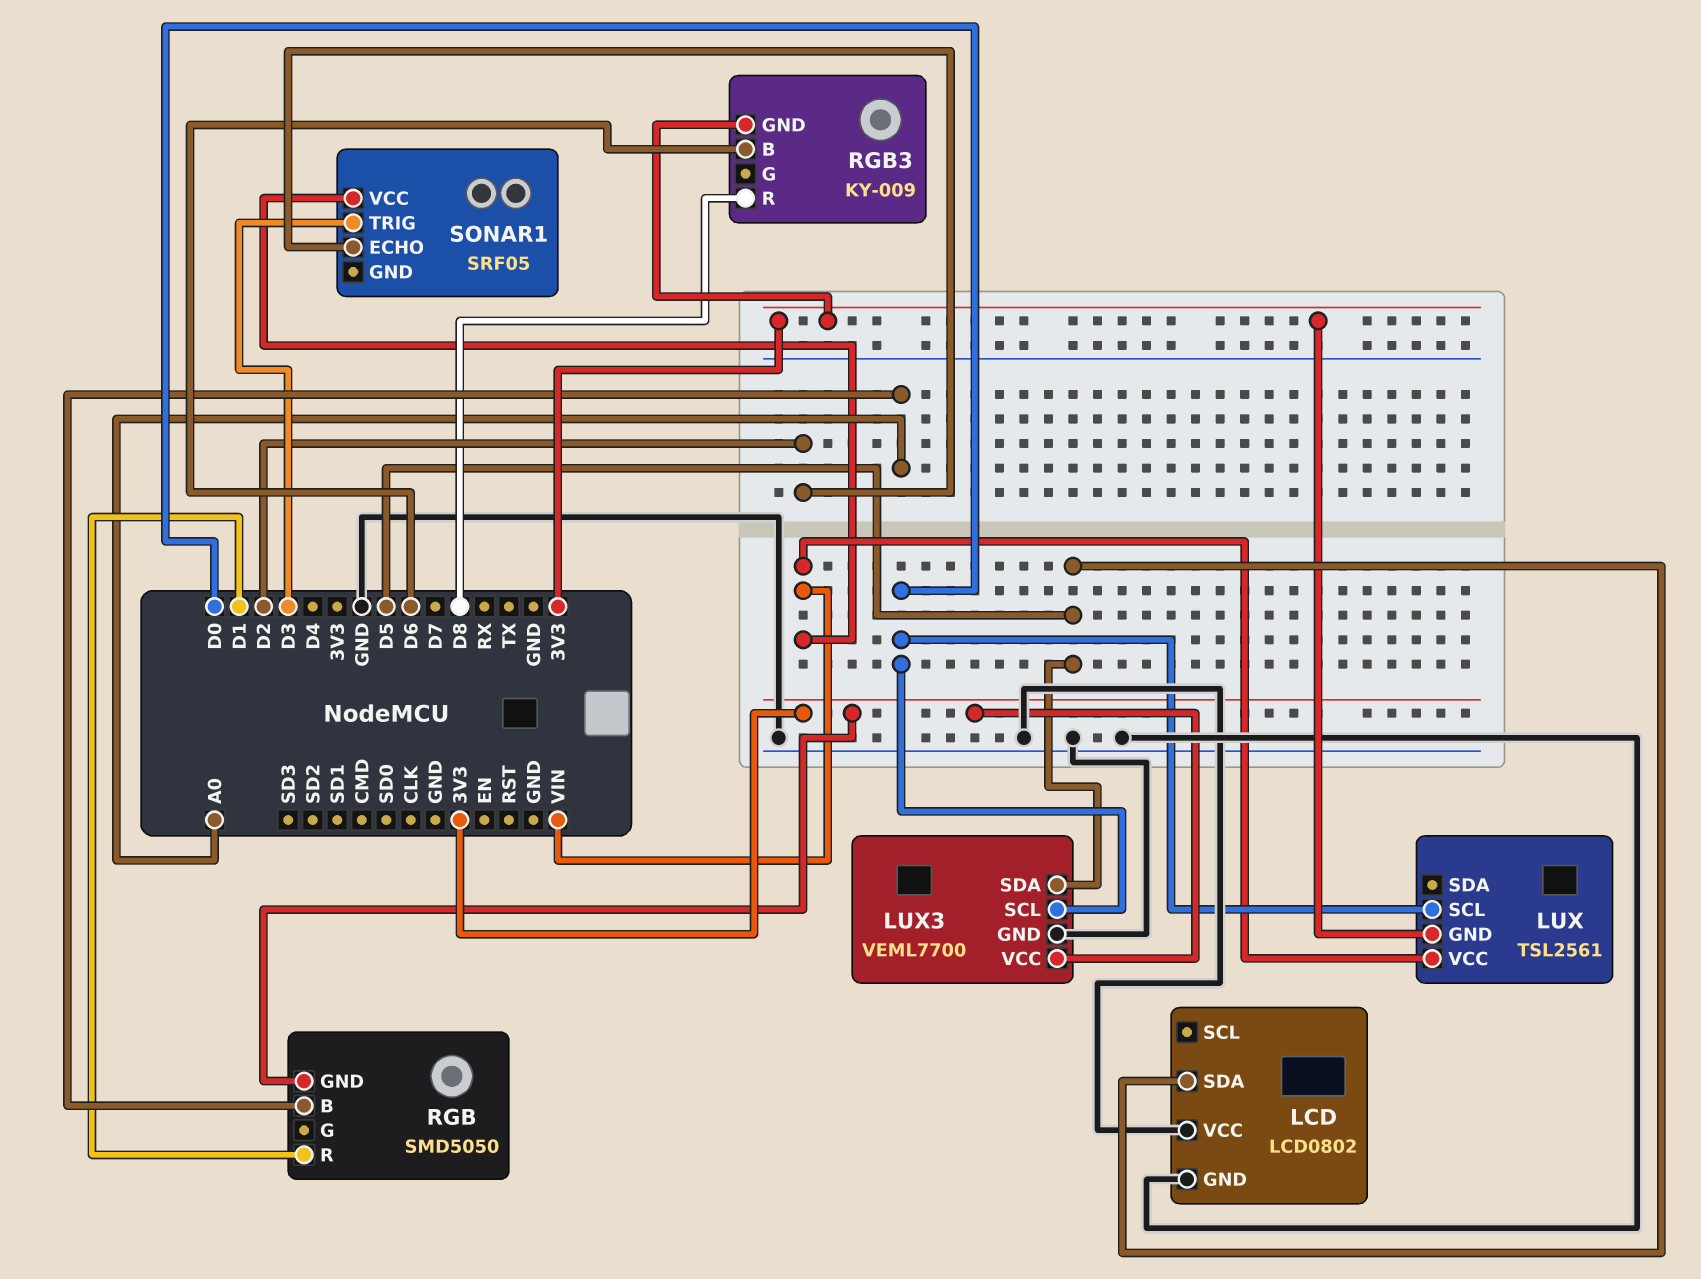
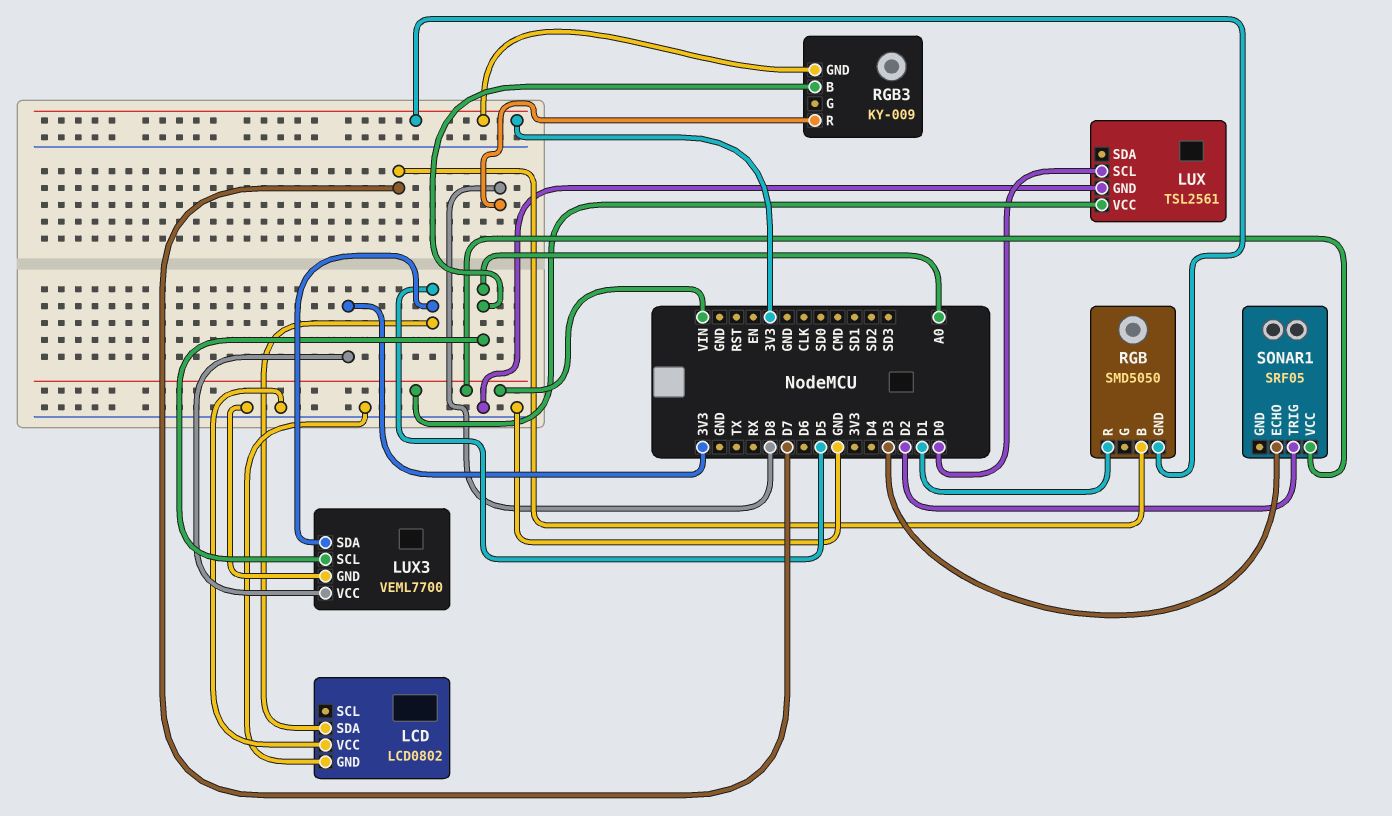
LUX pin GND: 3V3 -> GND
LUX3 pin SCL: D0 -> A0
RGB pin B: A0 -> D7
RGB3 pin B: D6 -> A0
SONAR1 pin ECHO: D2 -> D3
SONAR1 pin TRIG: D3 -> D2

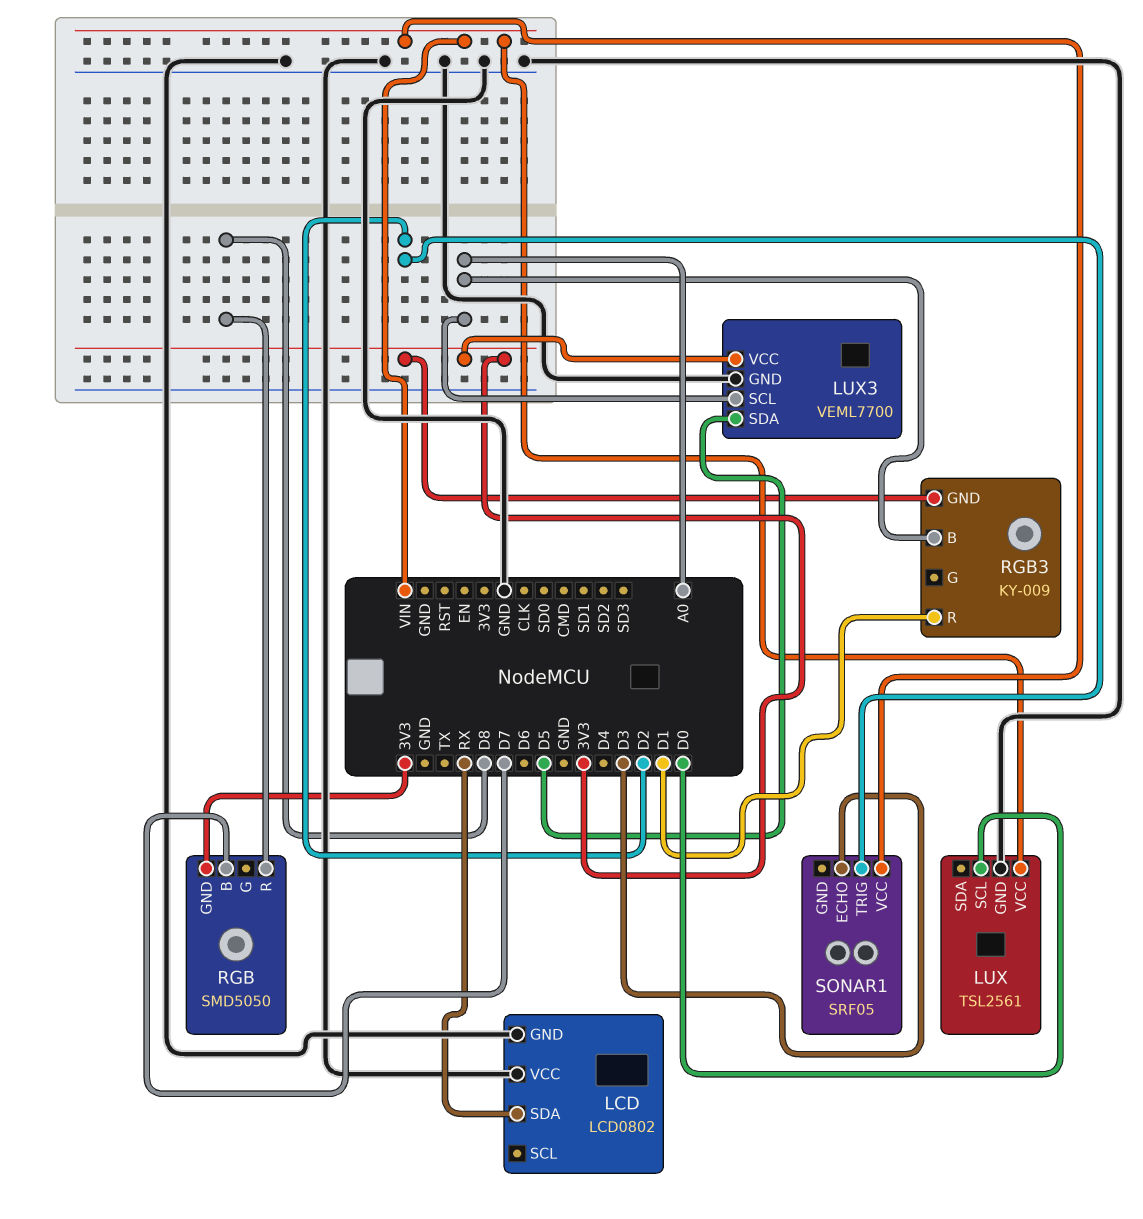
LCD pin SDA: D5 -> RX
RGB pin R: D1 -> D8
RGB3 pin R: D8 -> D1

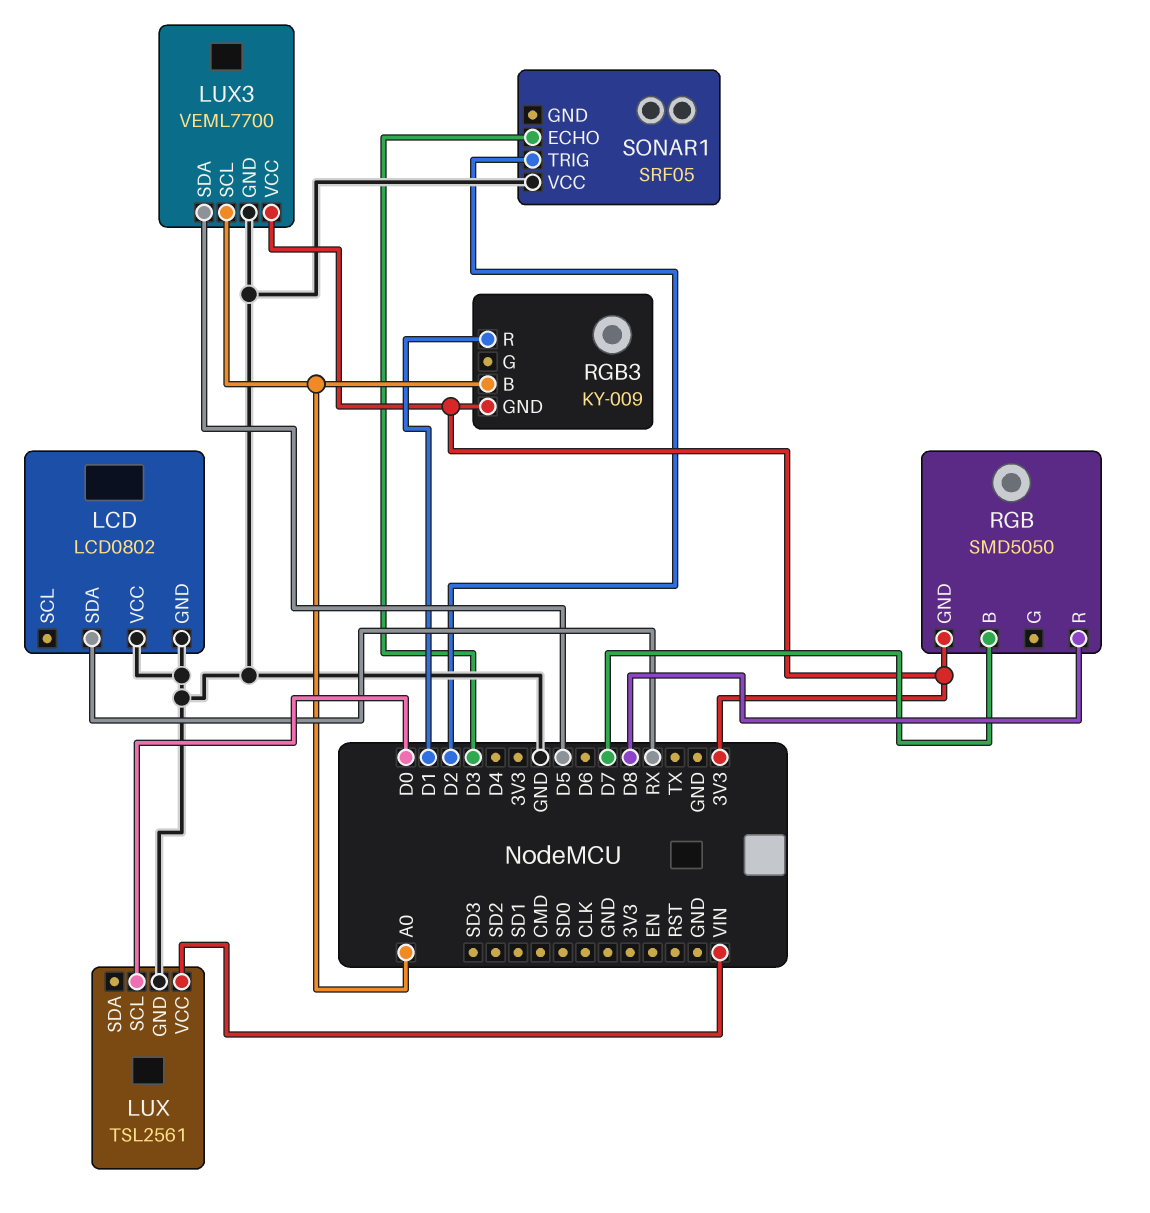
SONAR1 pin VCC: VIN -> GND

